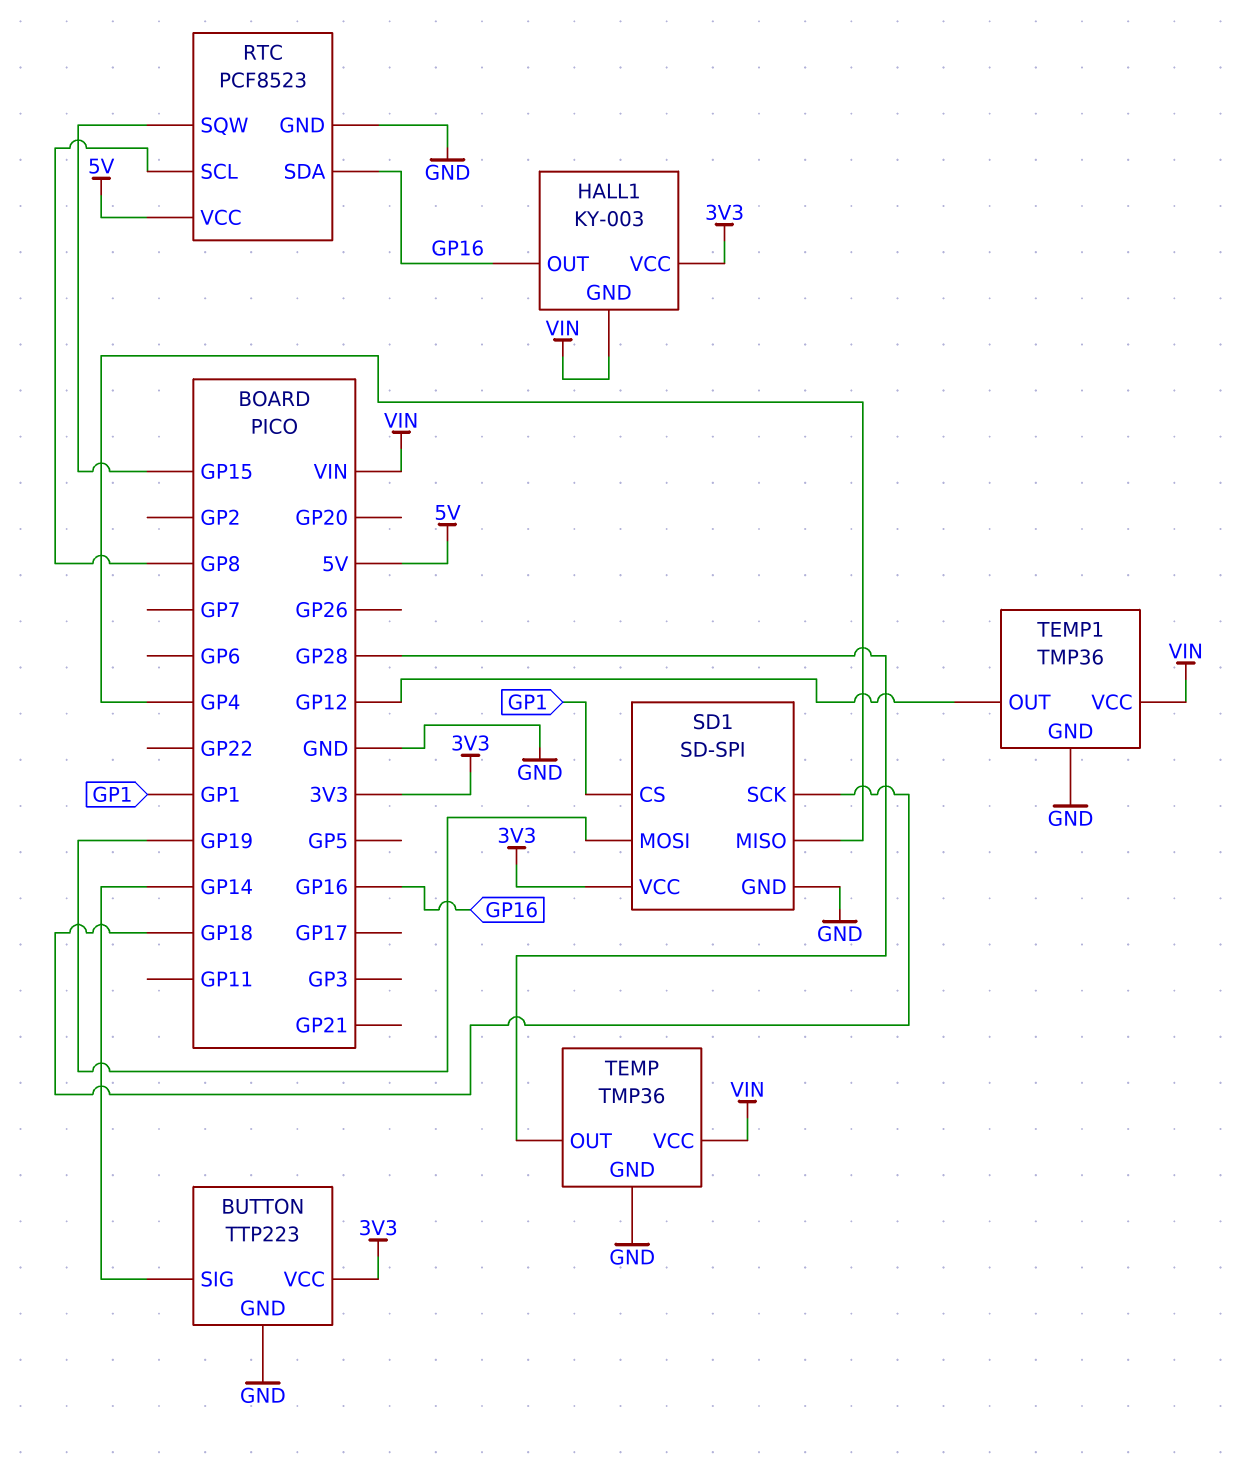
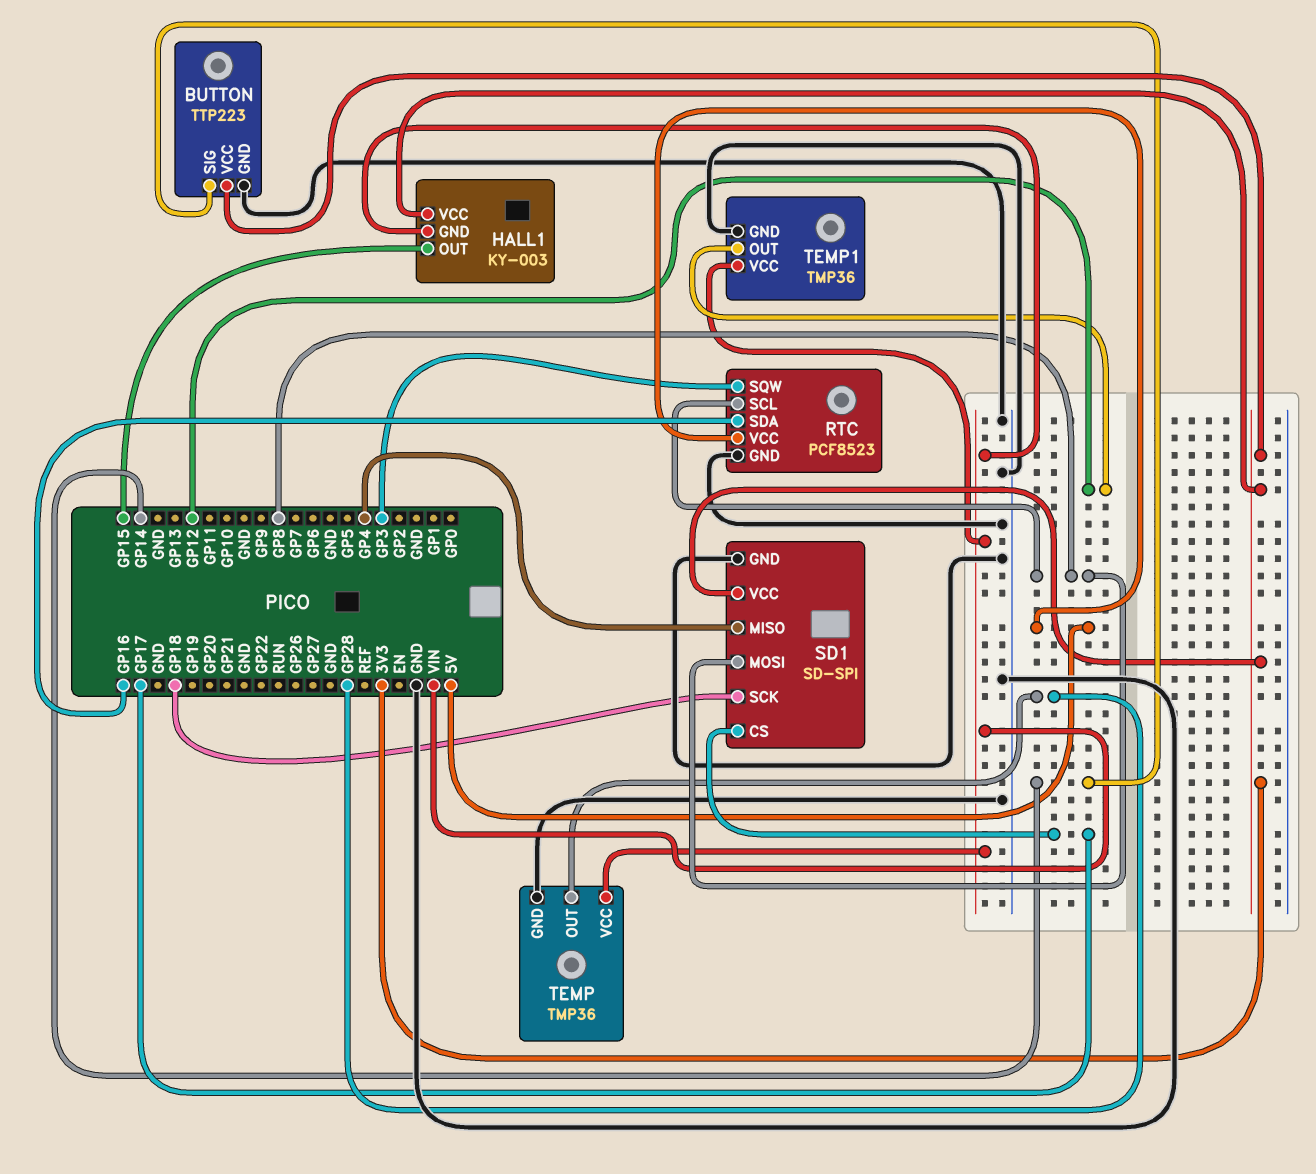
HALL1 pin OUT: GP16 -> GP15
RTC pin SQW: GP15 -> GP3
SD1 pin CS: GP1 -> GP17
SD1 pin MOSI: GP19 -> GP8

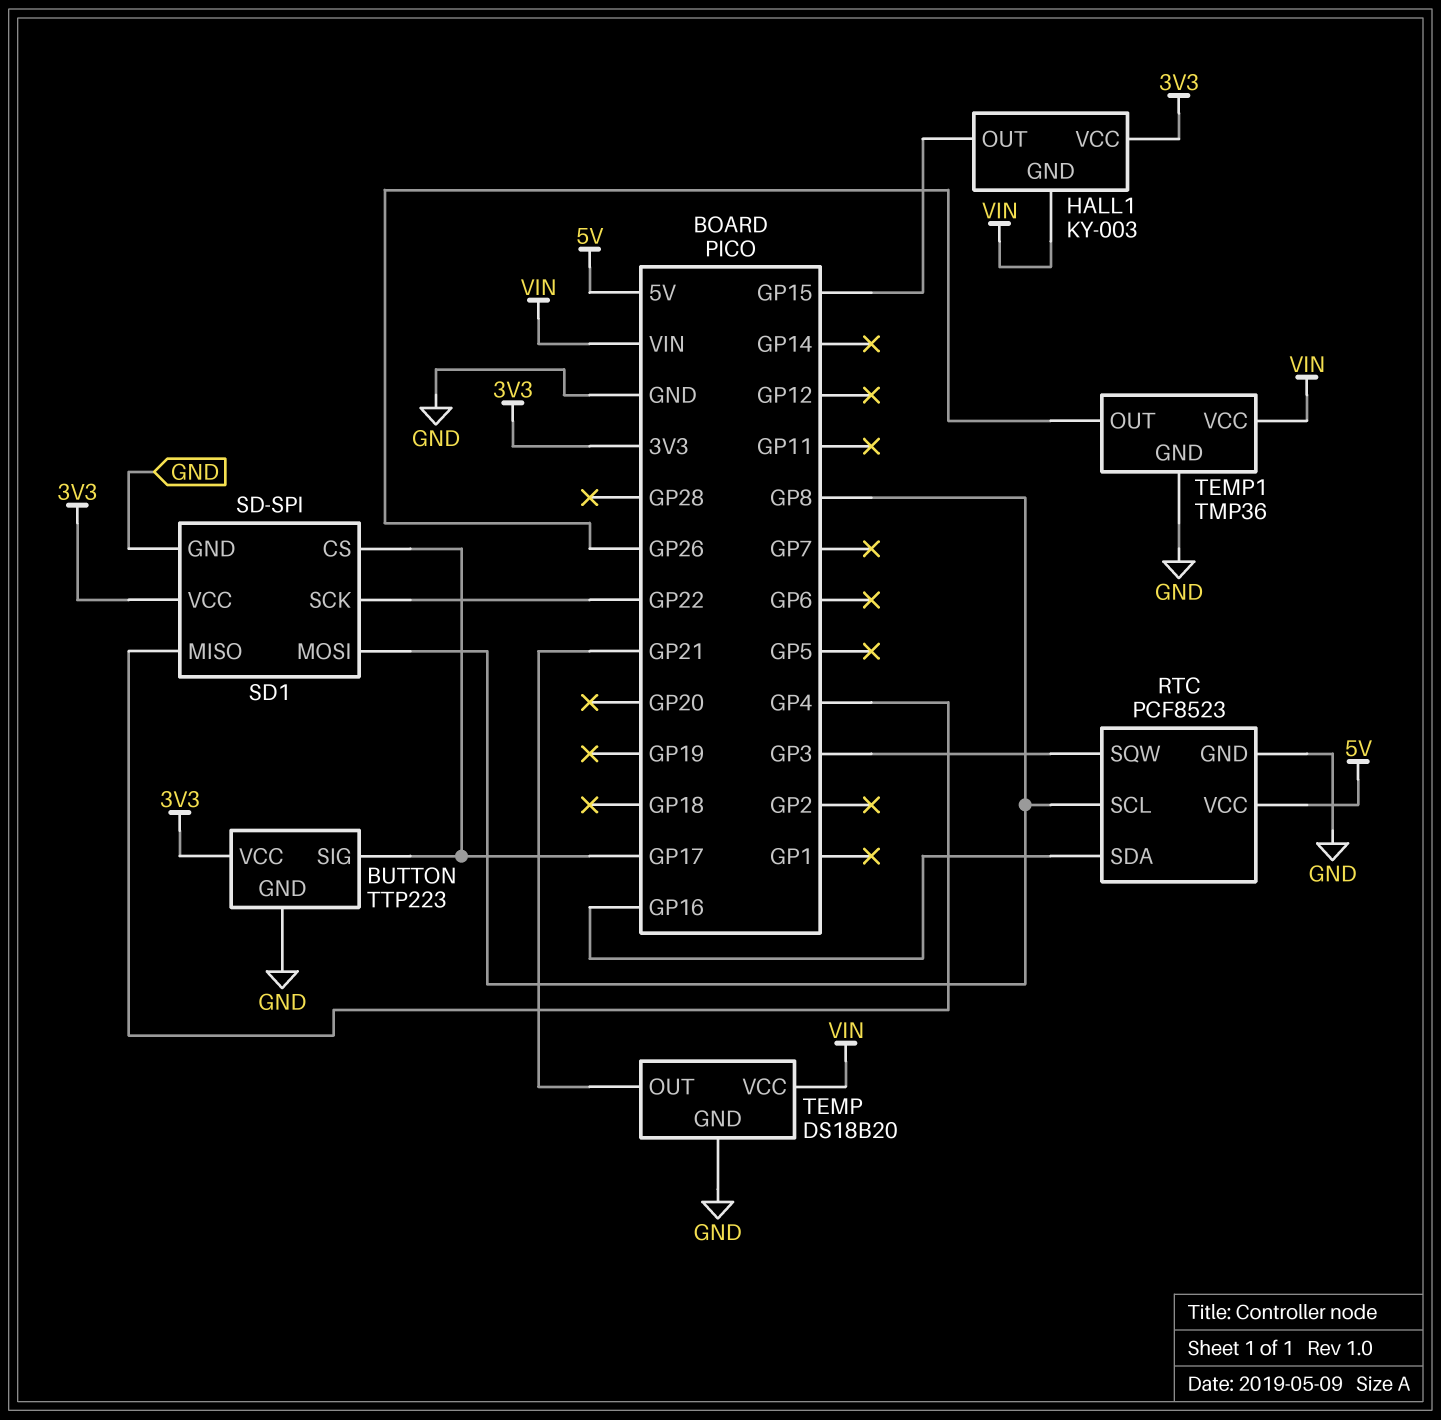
BUTTON pin SIG: GP14 -> GP17
SD1 pin SCK: GP18 -> GP22
TEMP: TMP36 -> DS18B20
TEMP pin OUT: GP28 -> GP21
TEMP1 pin OUT: GP12 -> GP26

